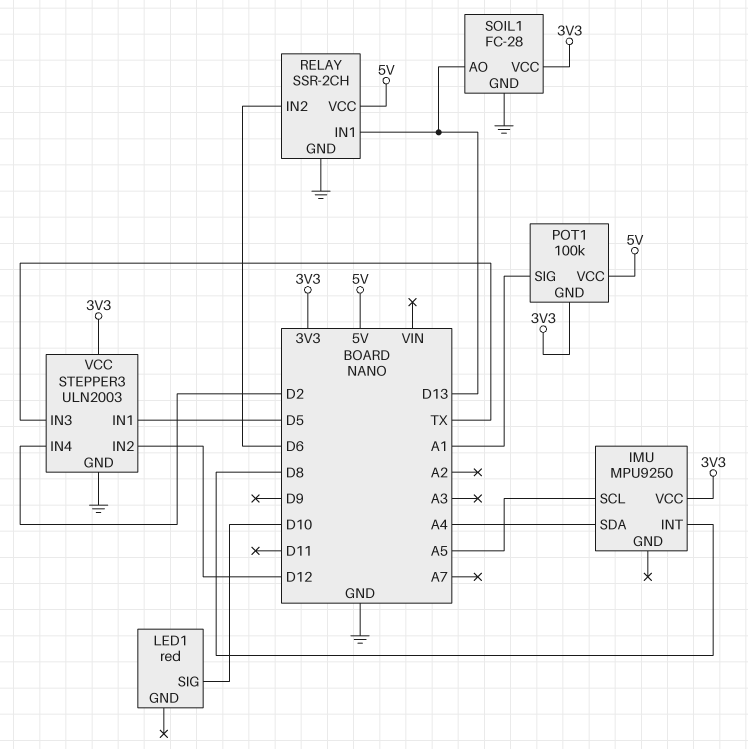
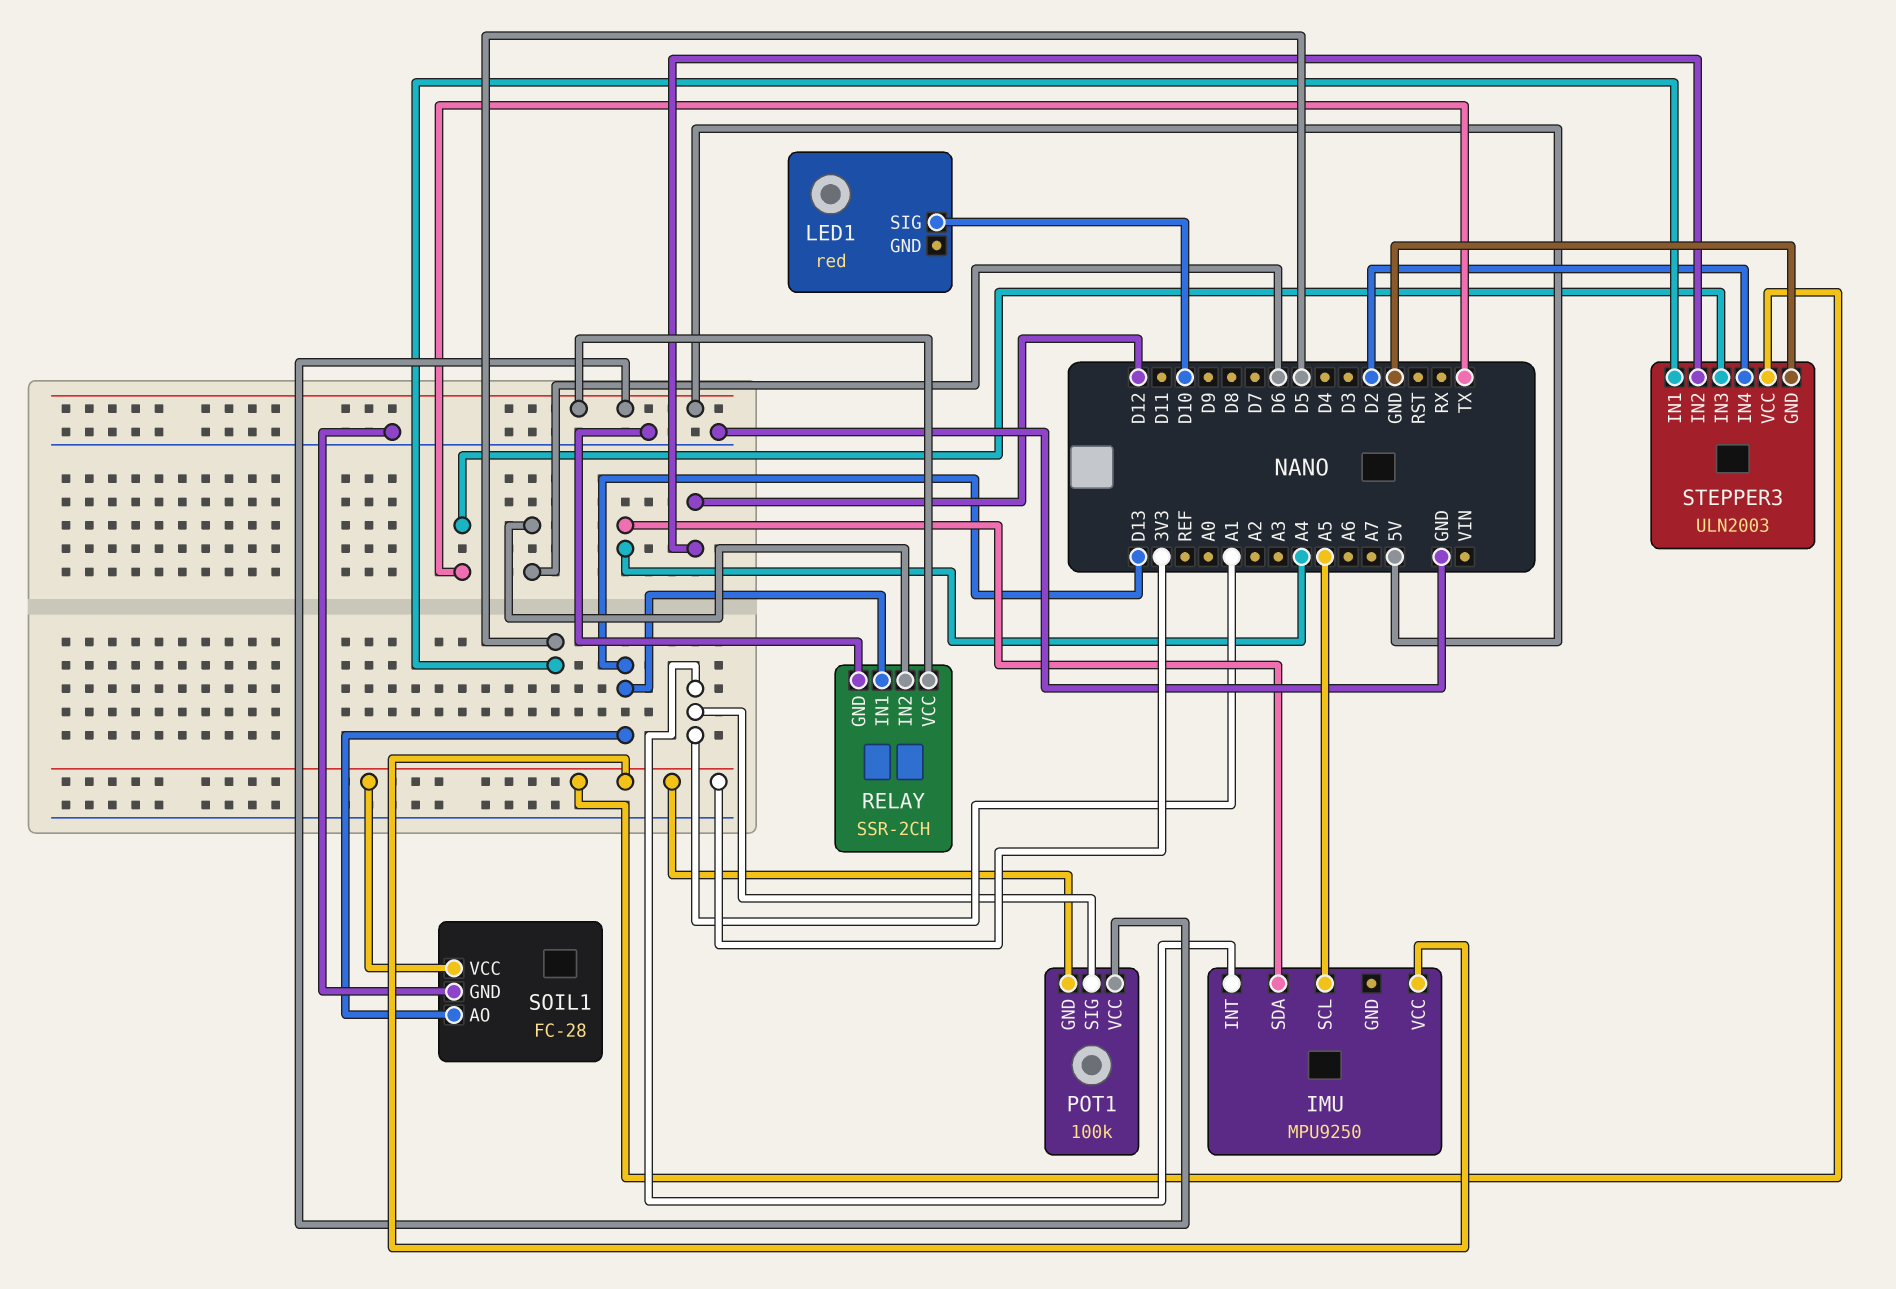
IMU pin INT: D8 -> A1

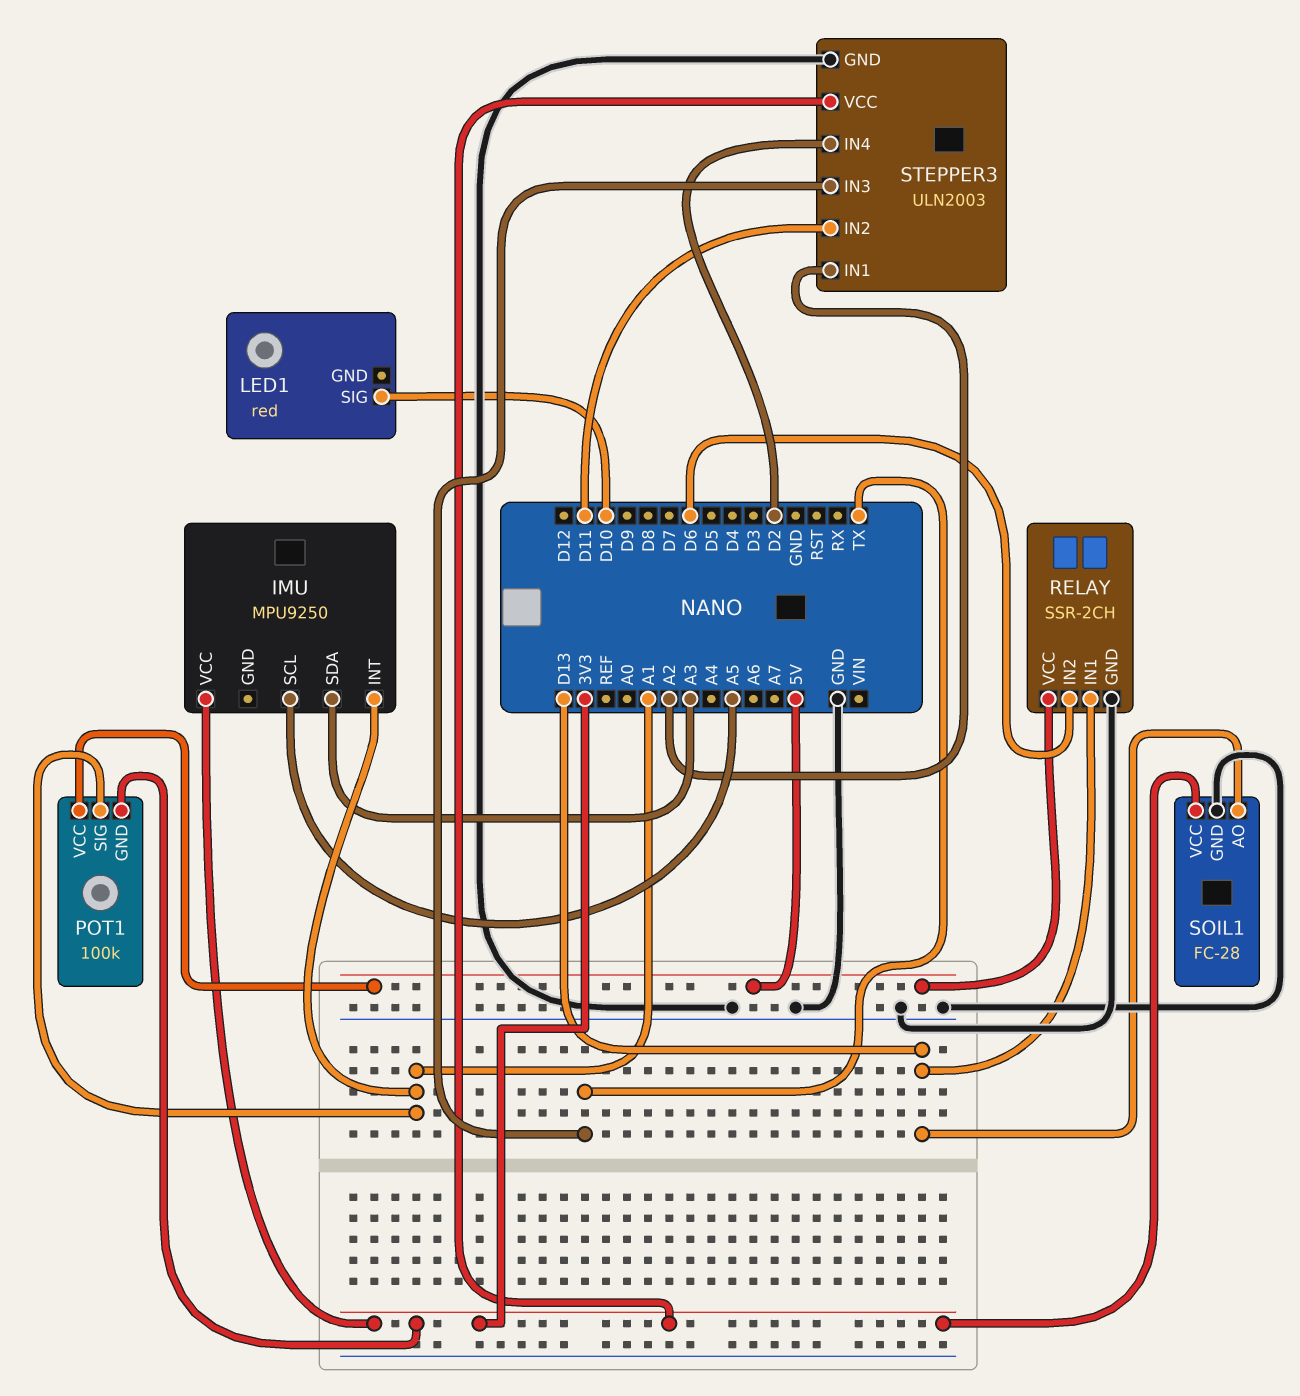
IMU pin SDA: A4 -> A3
STEPPER3 pin IN1: D5 -> A2
STEPPER3 pin IN2: D12 -> D11

